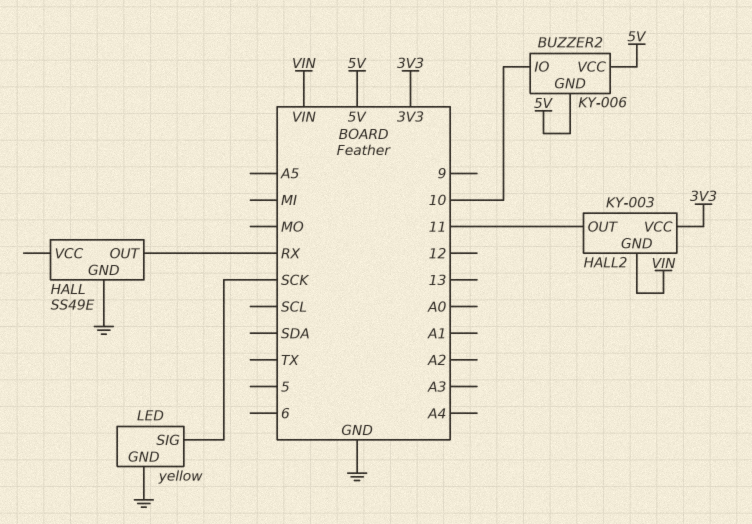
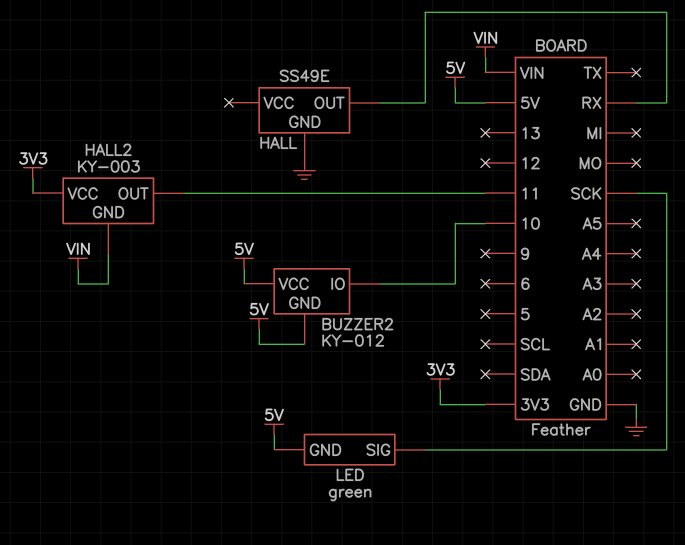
BUZZER2: KY-006 -> KY-012
LED: yellow -> green
LED pin GND: GND -> 5V

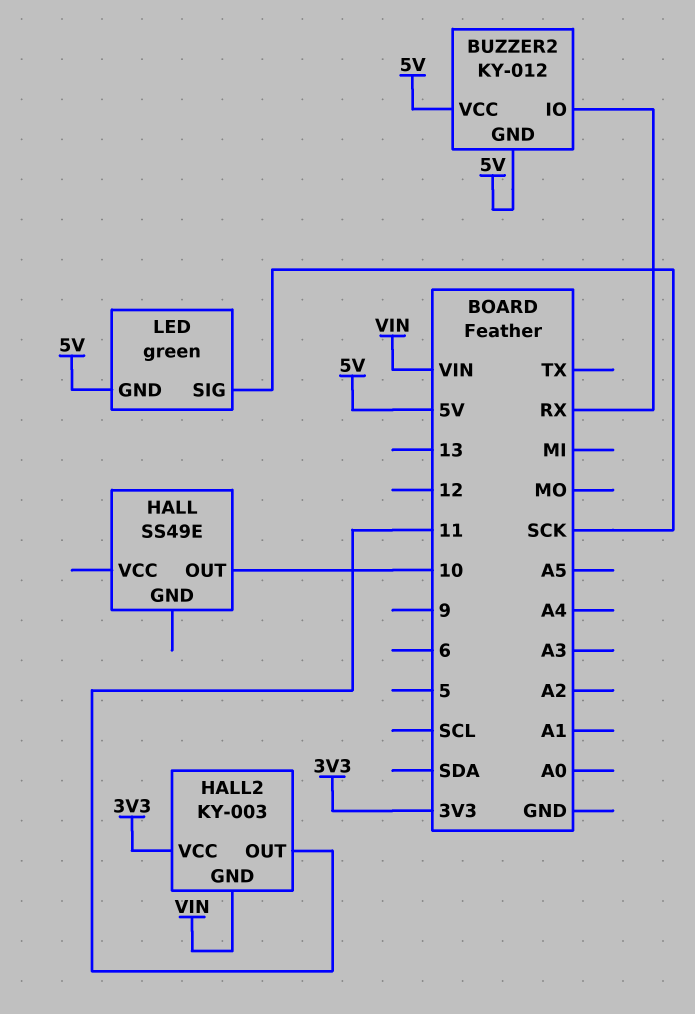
BUZZER2 pin IO: 10 -> RX
HALL pin GND: GND -> none
HALL pin OUT: RX -> 10

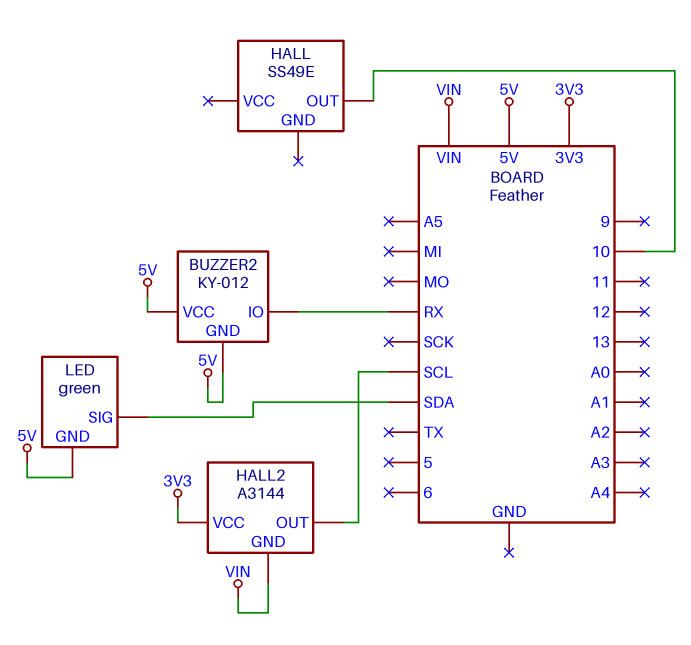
HALL2: KY-003 -> A3144
HALL2 pin OUT: 11 -> SCL
LED pin SIG: SCK -> SDA

